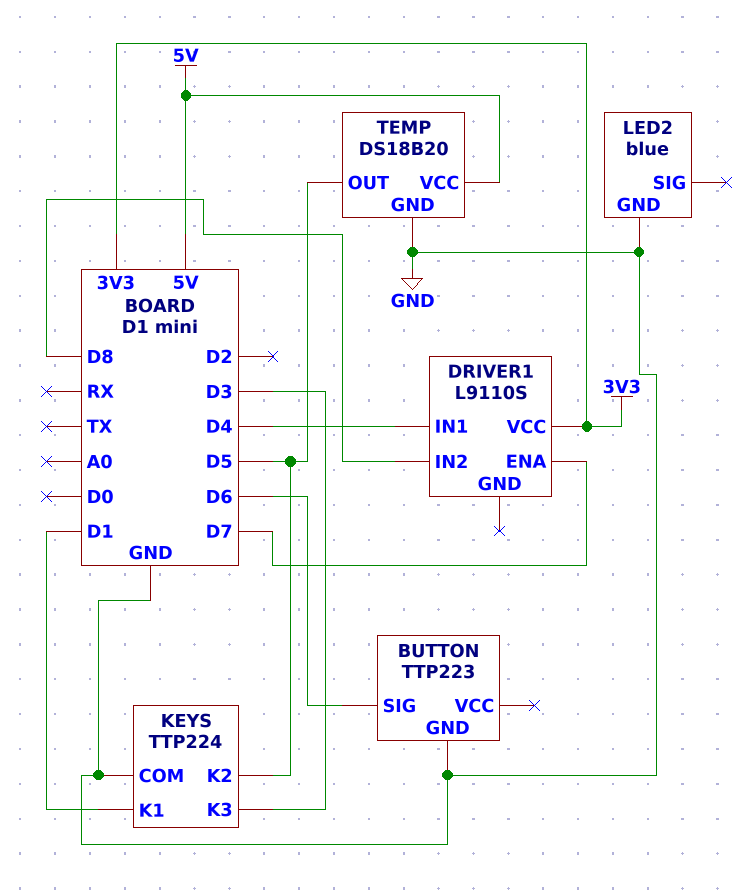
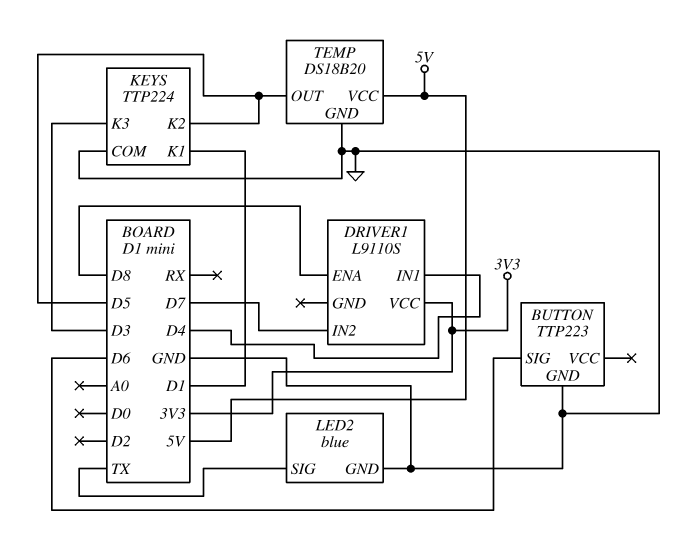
DRIVER1 pin ENA: D7 -> D8
DRIVER1 pin IN2: D8 -> D7
LED2 pin SIG: none -> TX

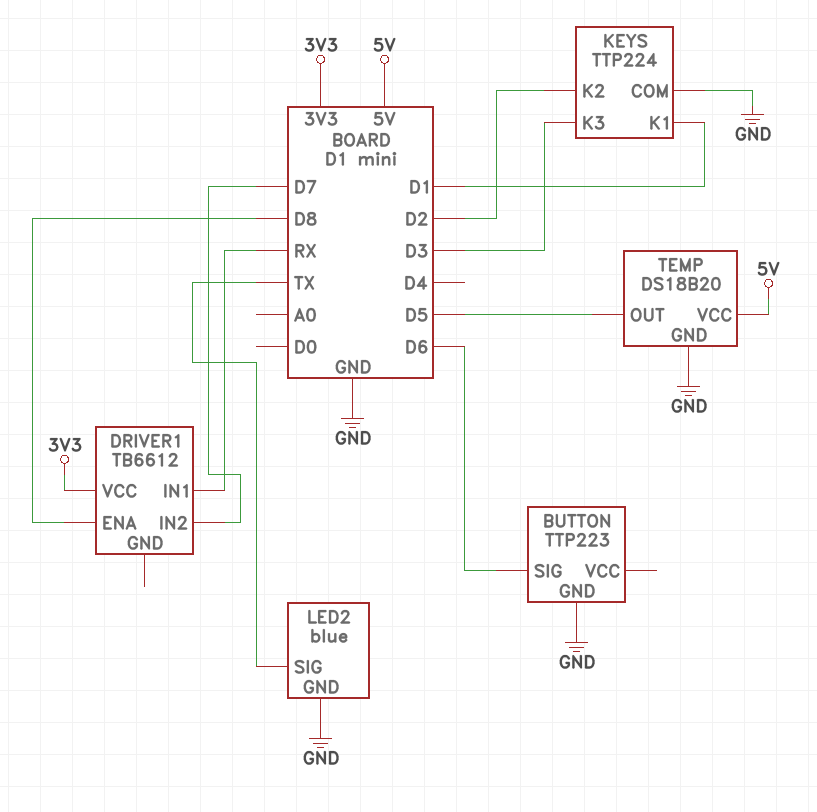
DRIVER1: L9110S -> TB6612
DRIVER1 pin IN1: D4 -> RX
KEYS pin K2: D5 -> D2

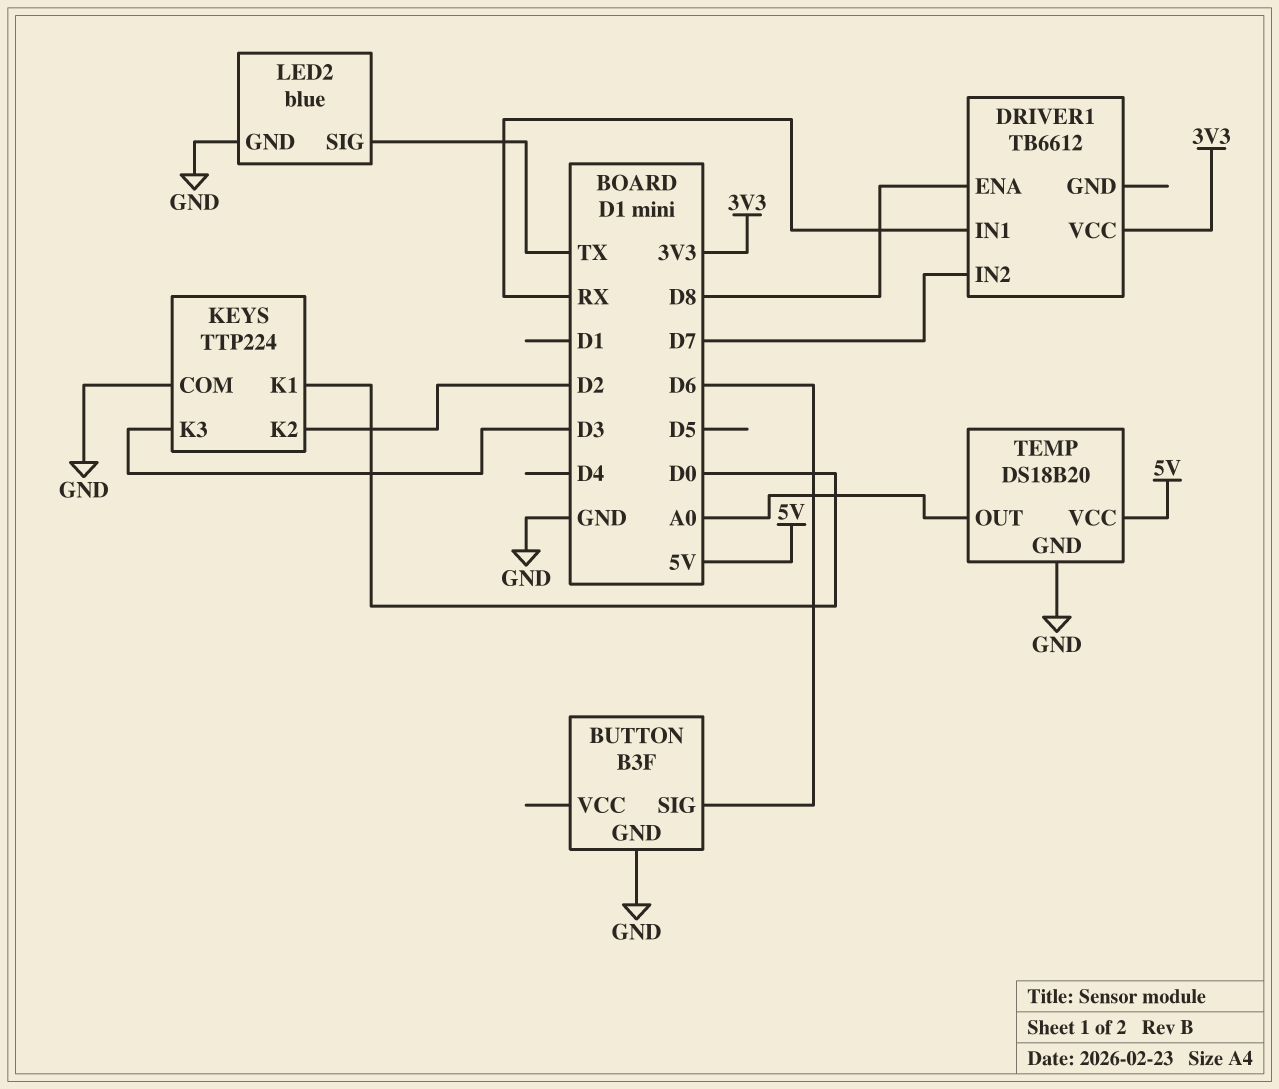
BUTTON: TTP223 -> B3F
KEYS pin K1: D1 -> D0
TEMP pin OUT: D5 -> A0

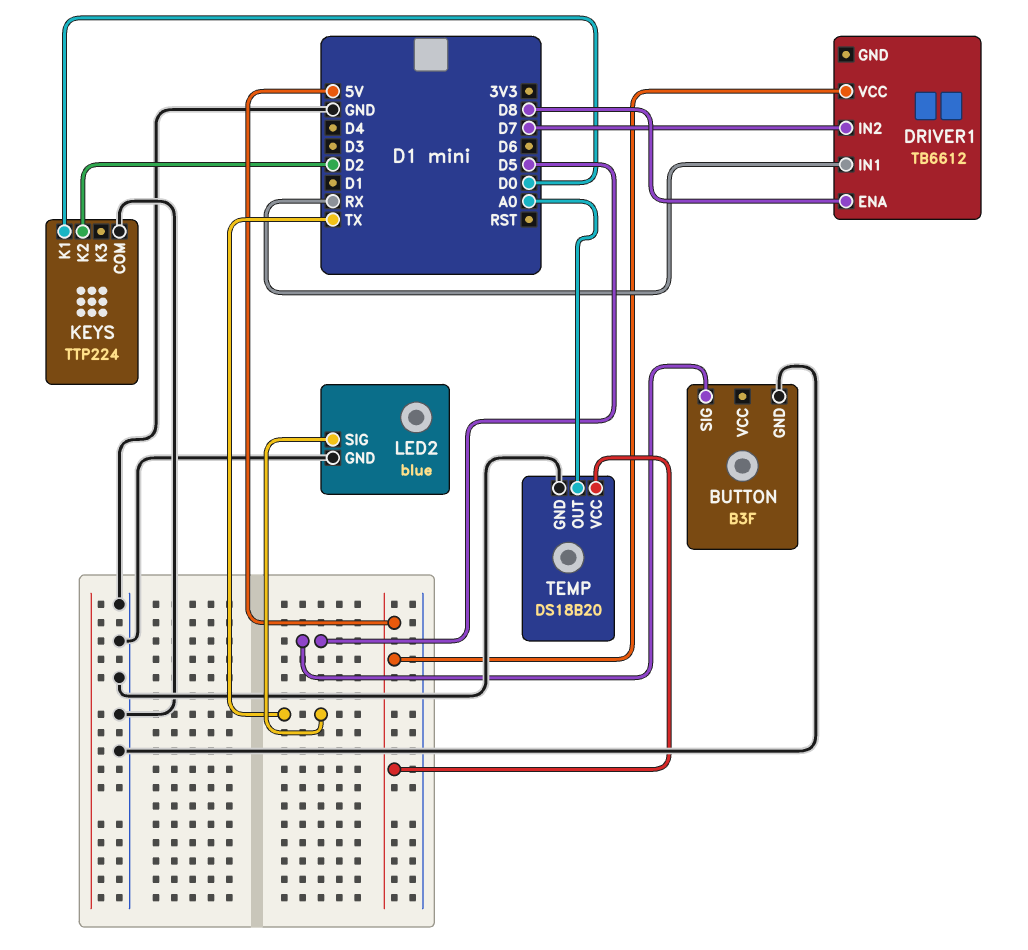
BUTTON pin SIG: D6 -> D5
DRIVER1 pin VCC: 3V3 -> 5V
KEYS pin K3: D3 -> none

